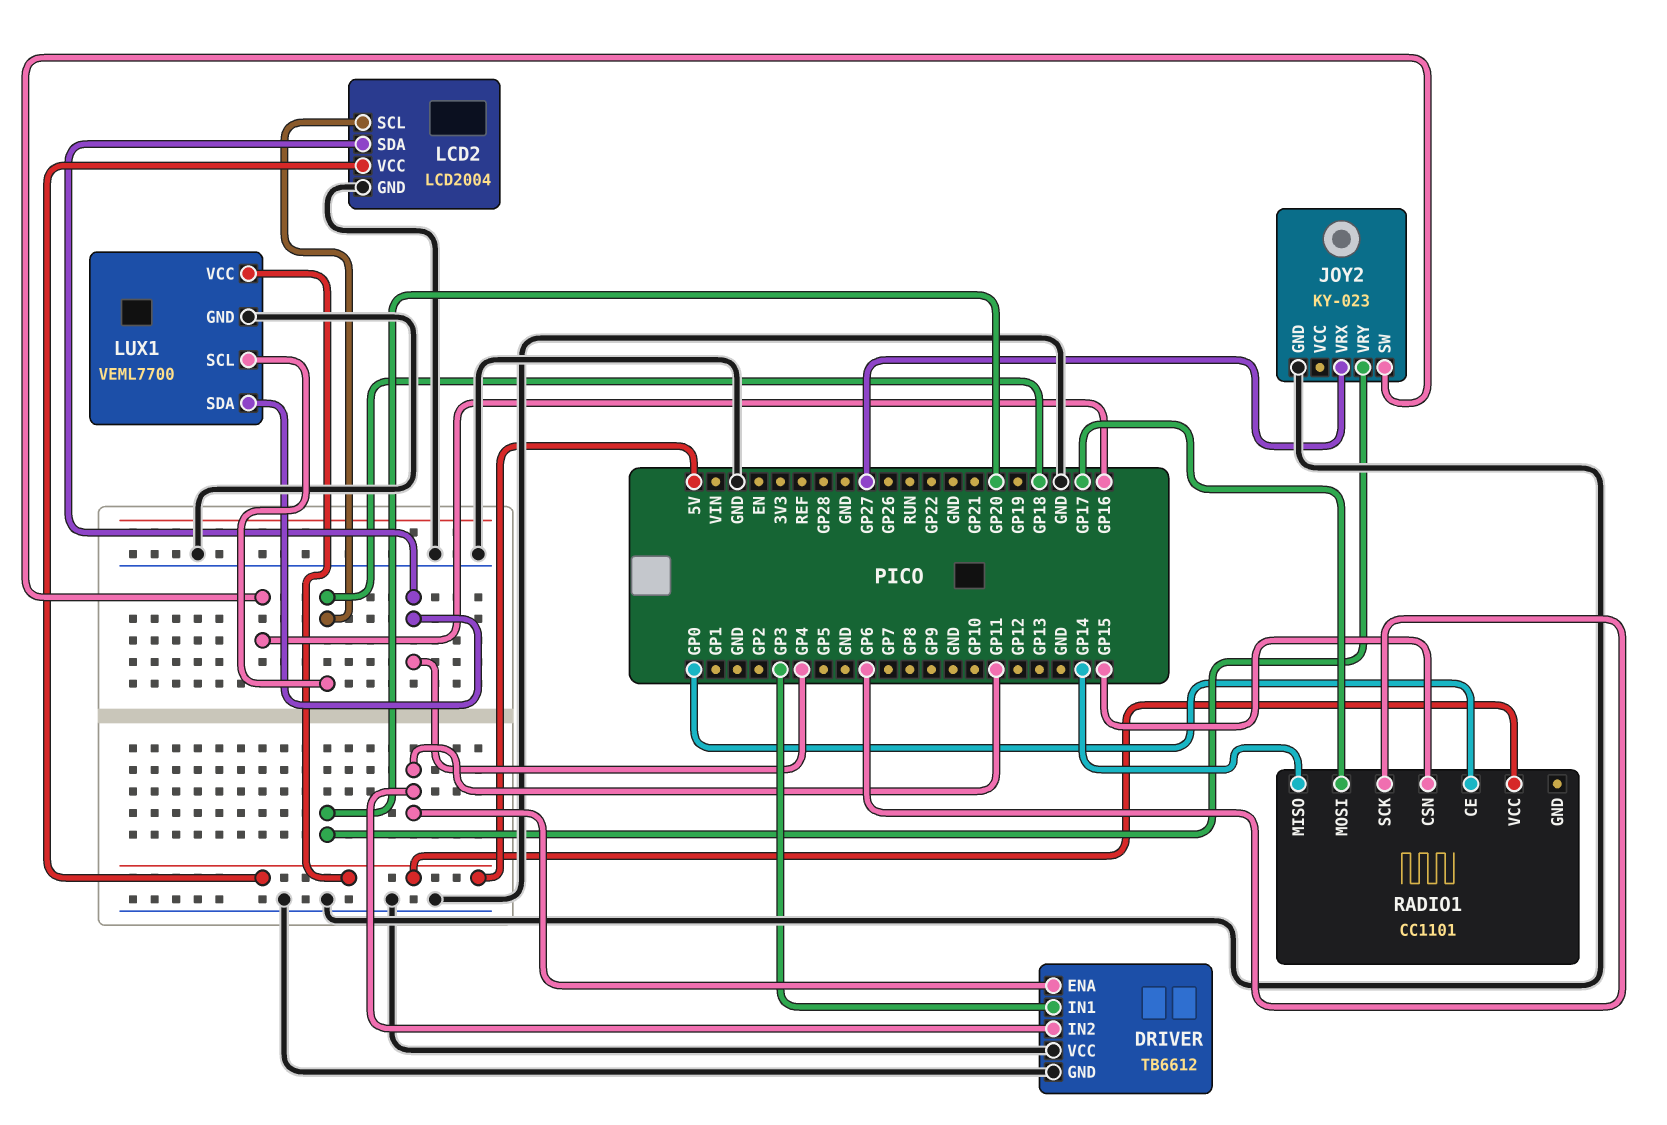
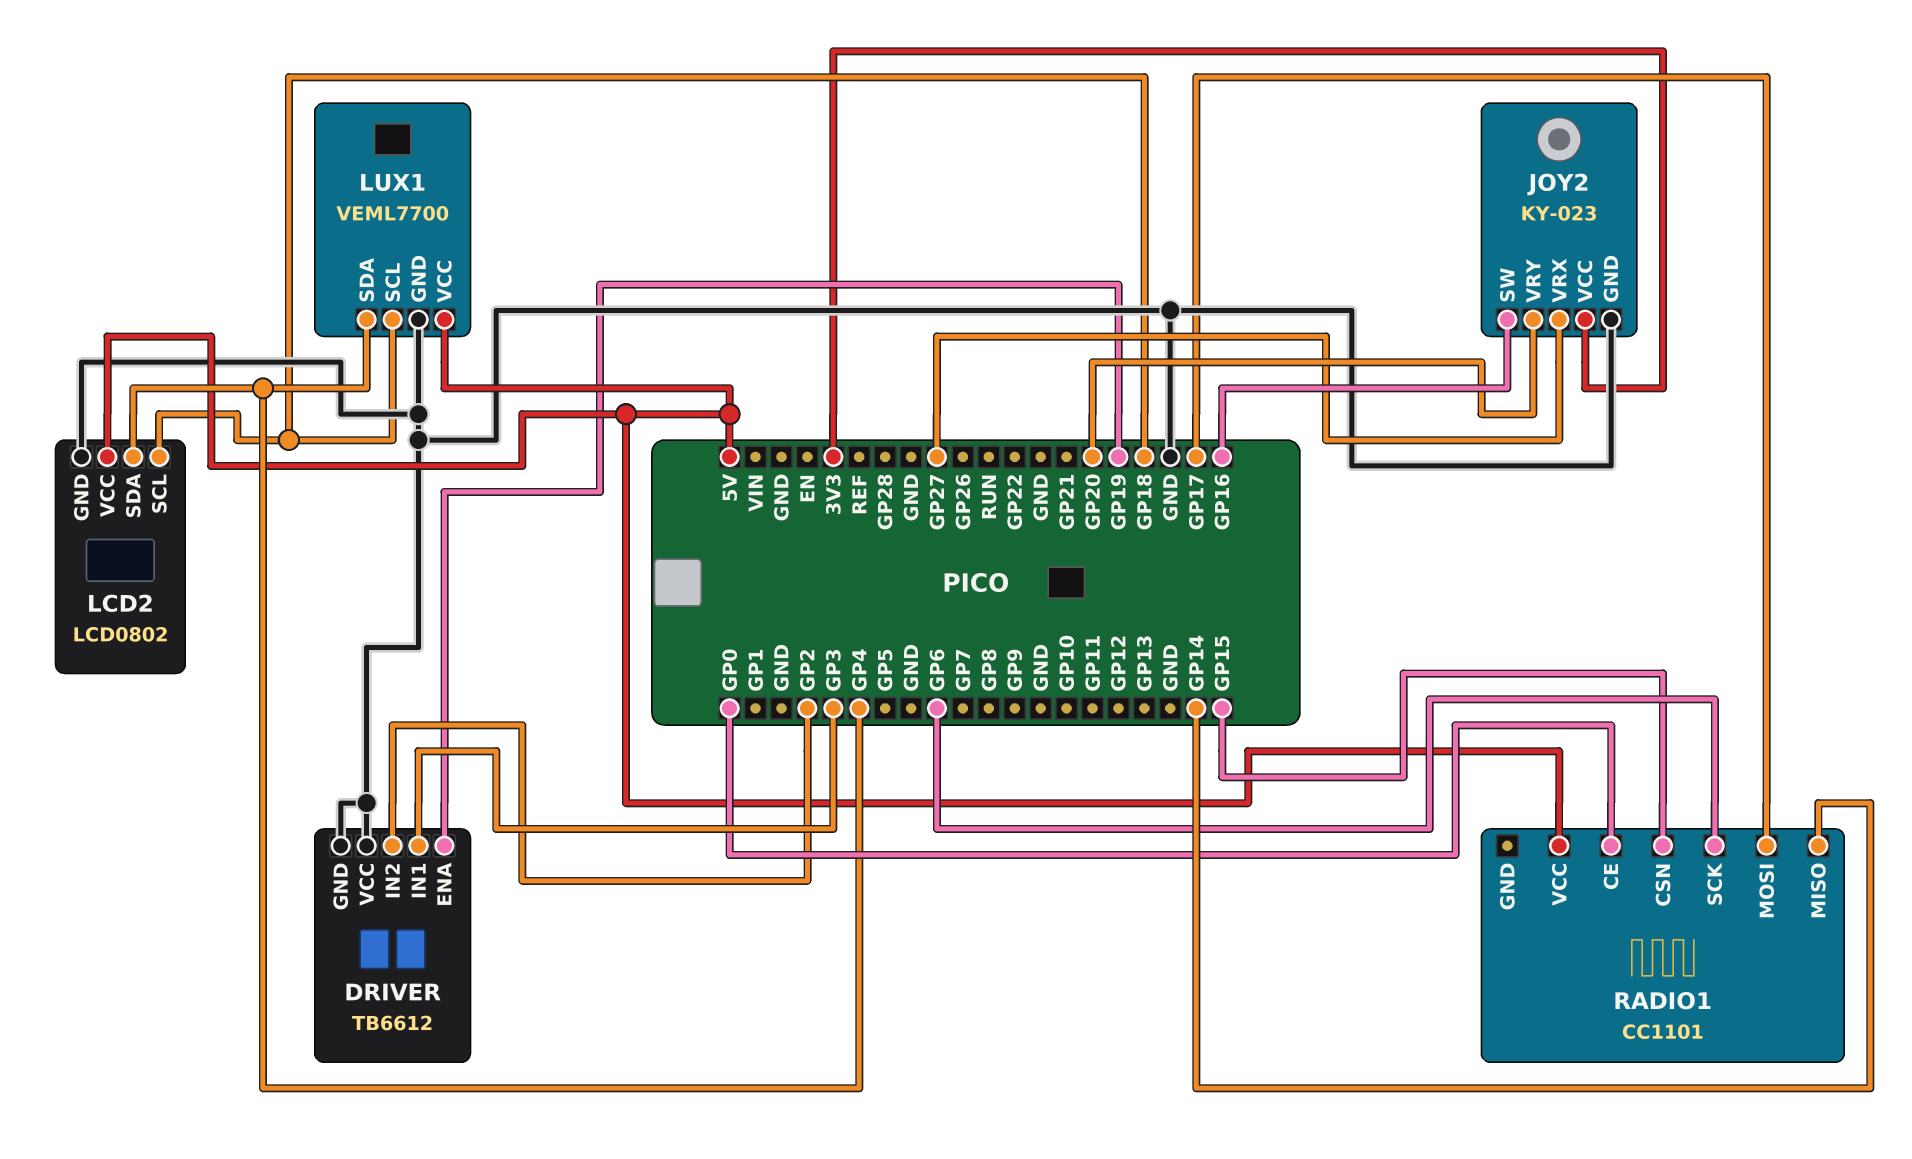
DRIVER pin ENA: GP11 -> GP19
DRIVER pin IN2: GP11 -> GP2
JOY2 pin VCC: none -> 3V3
LCD2: LCD2004 -> LCD0802

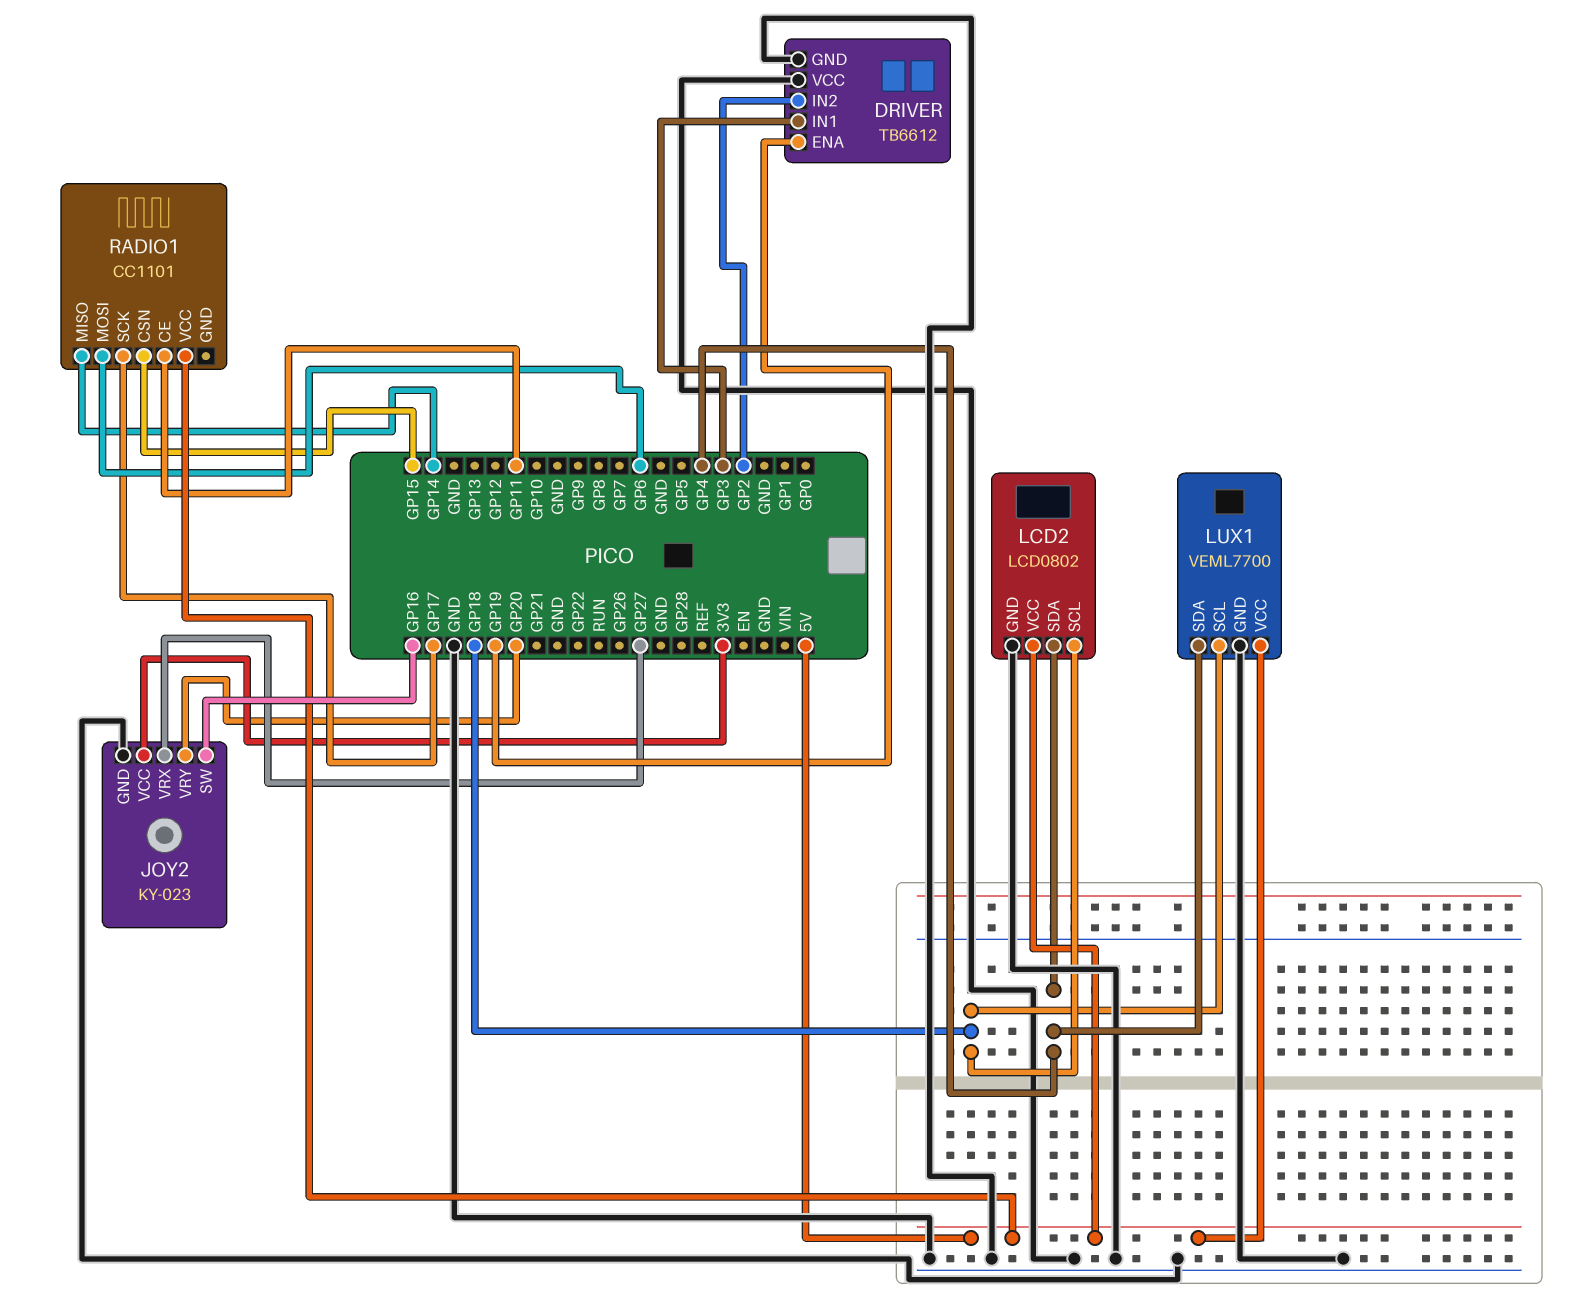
RADIO1 pin CE: GP0 -> GP11
RADIO1 pin MOSI: GP17 -> GP6
RADIO1 pin SCK: GP6 -> GP17

